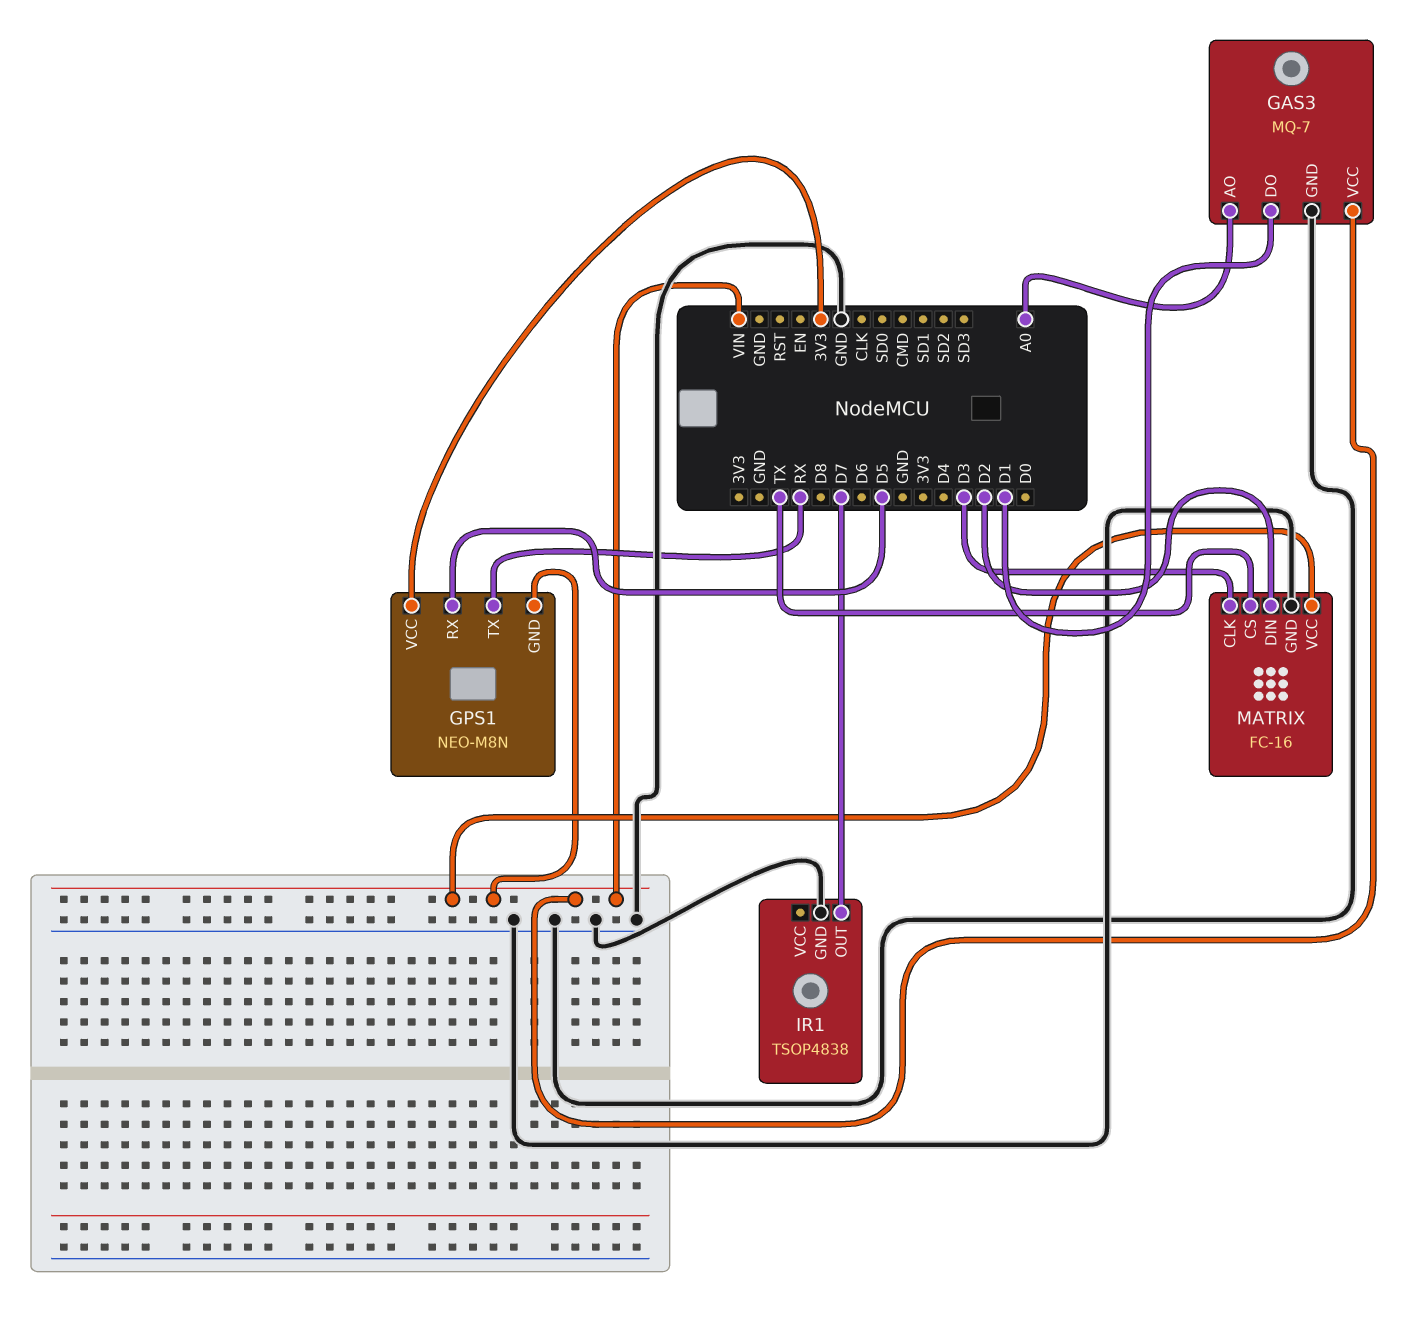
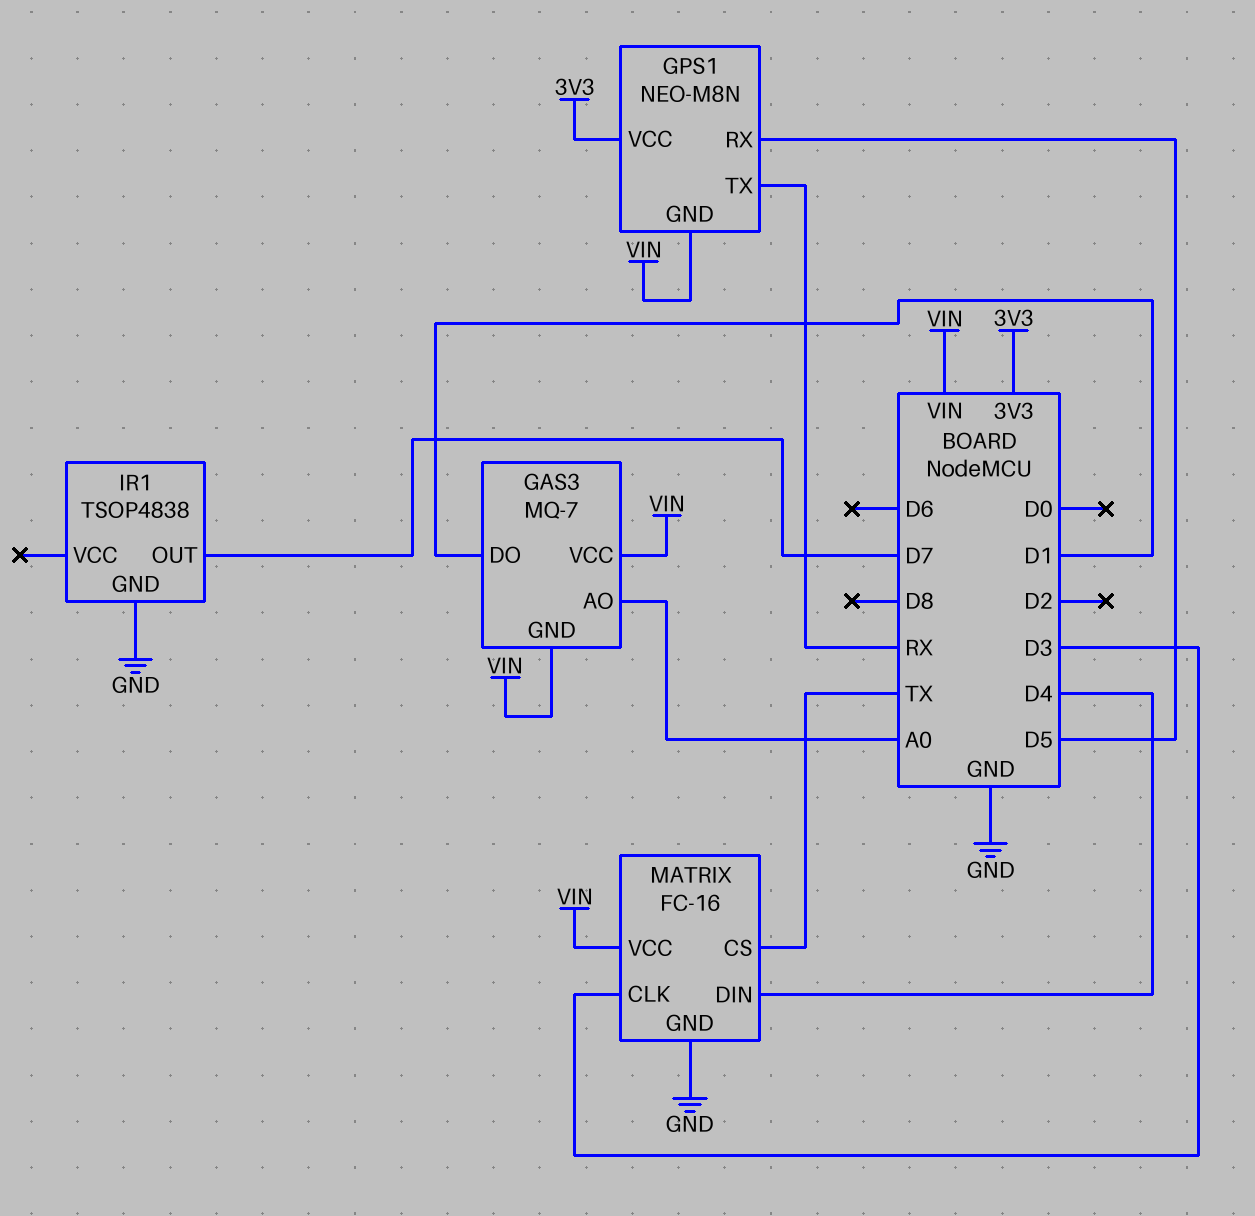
GAS3 pin GND: GND -> VIN
MATRIX pin DIN: D2 -> D4

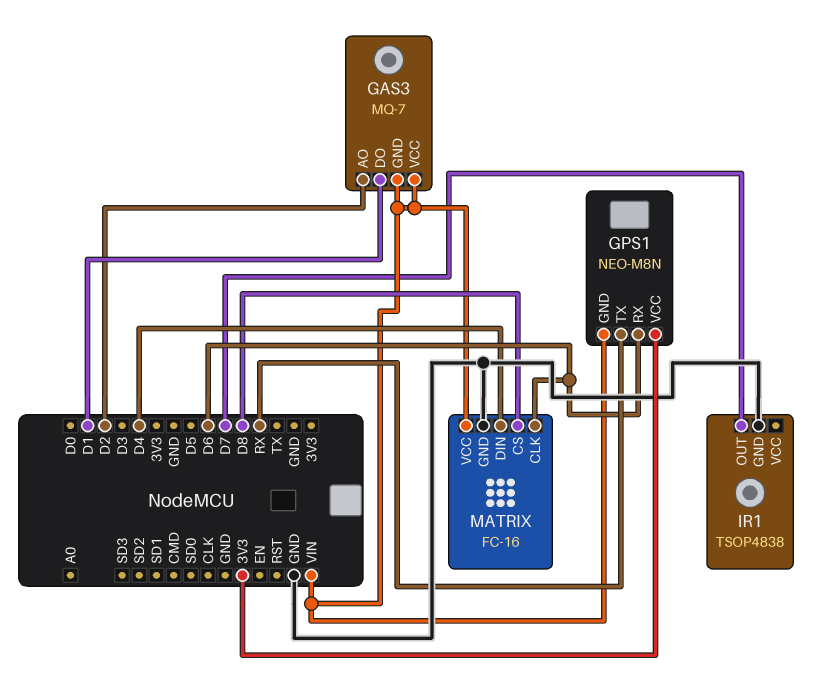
GAS3 pin AO: A0 -> D2
GPS1 pin RX: D5 -> D6
MATRIX pin CLK: D3 -> D6
MATRIX pin CS: TX -> D8

